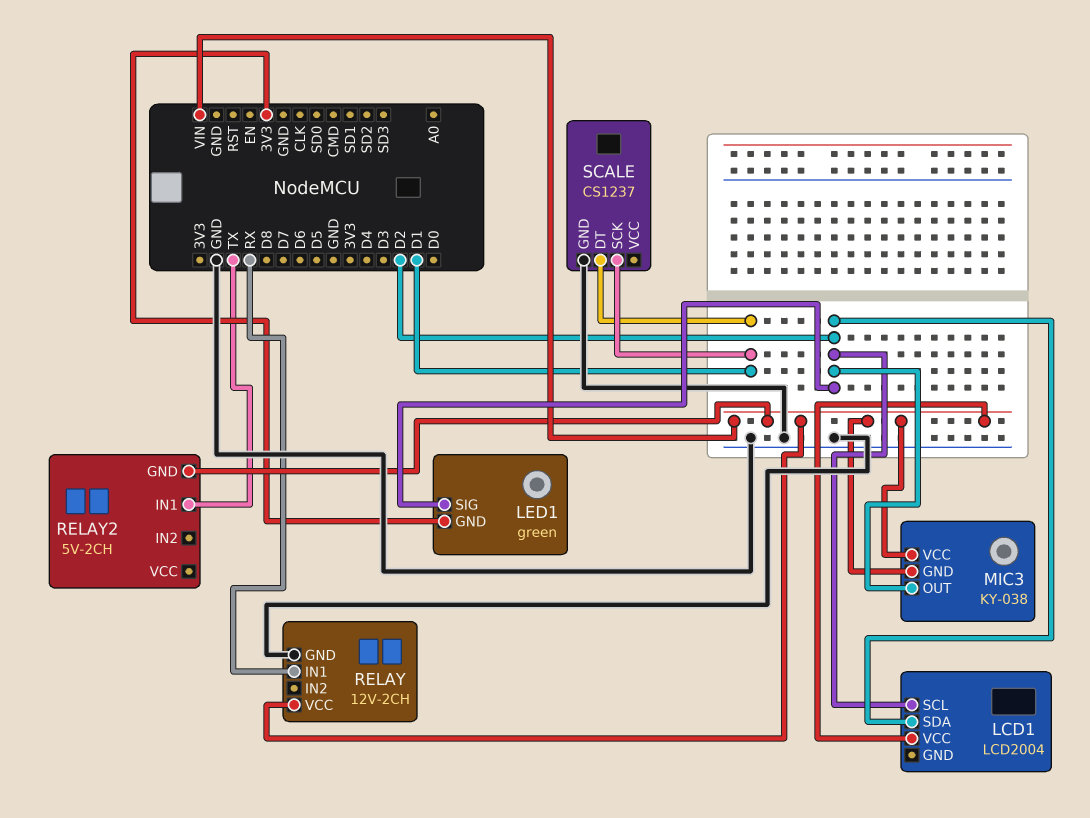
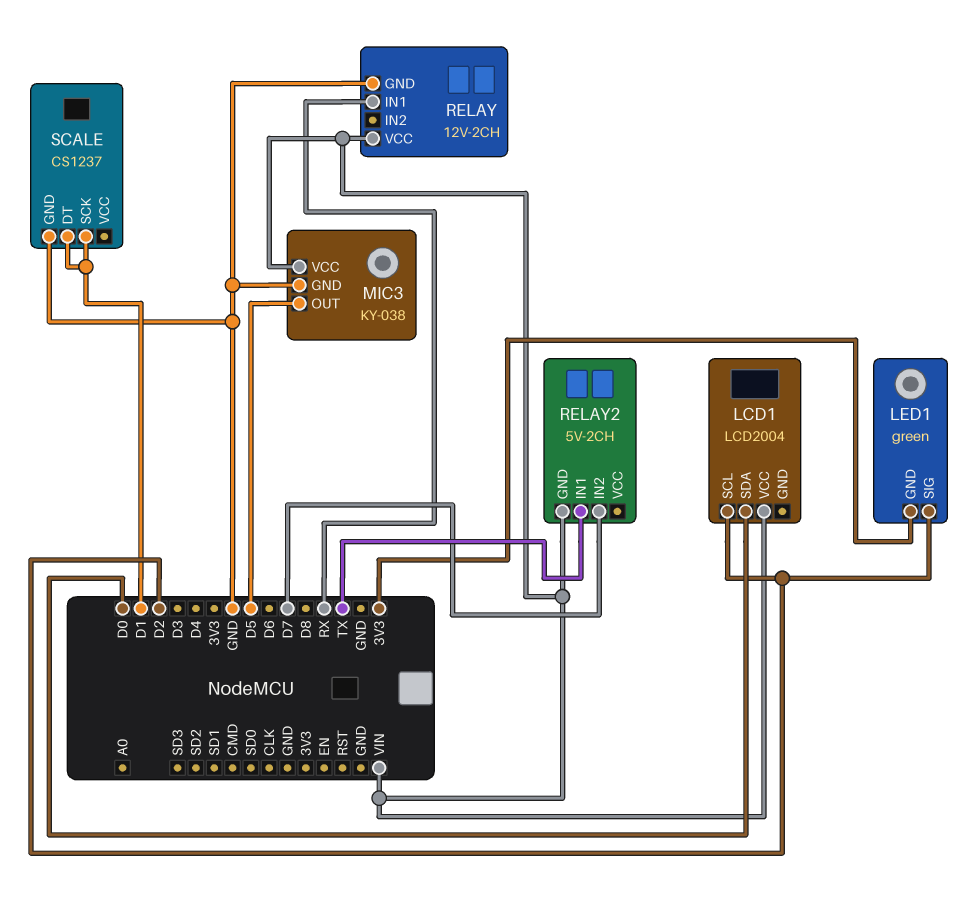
LCD1 pin SDA: D2 -> D0
MIC3 pin GND: VIN -> GND
MIC3 pin OUT: D2 -> D5
RELAY2 pin IN2: none -> D7

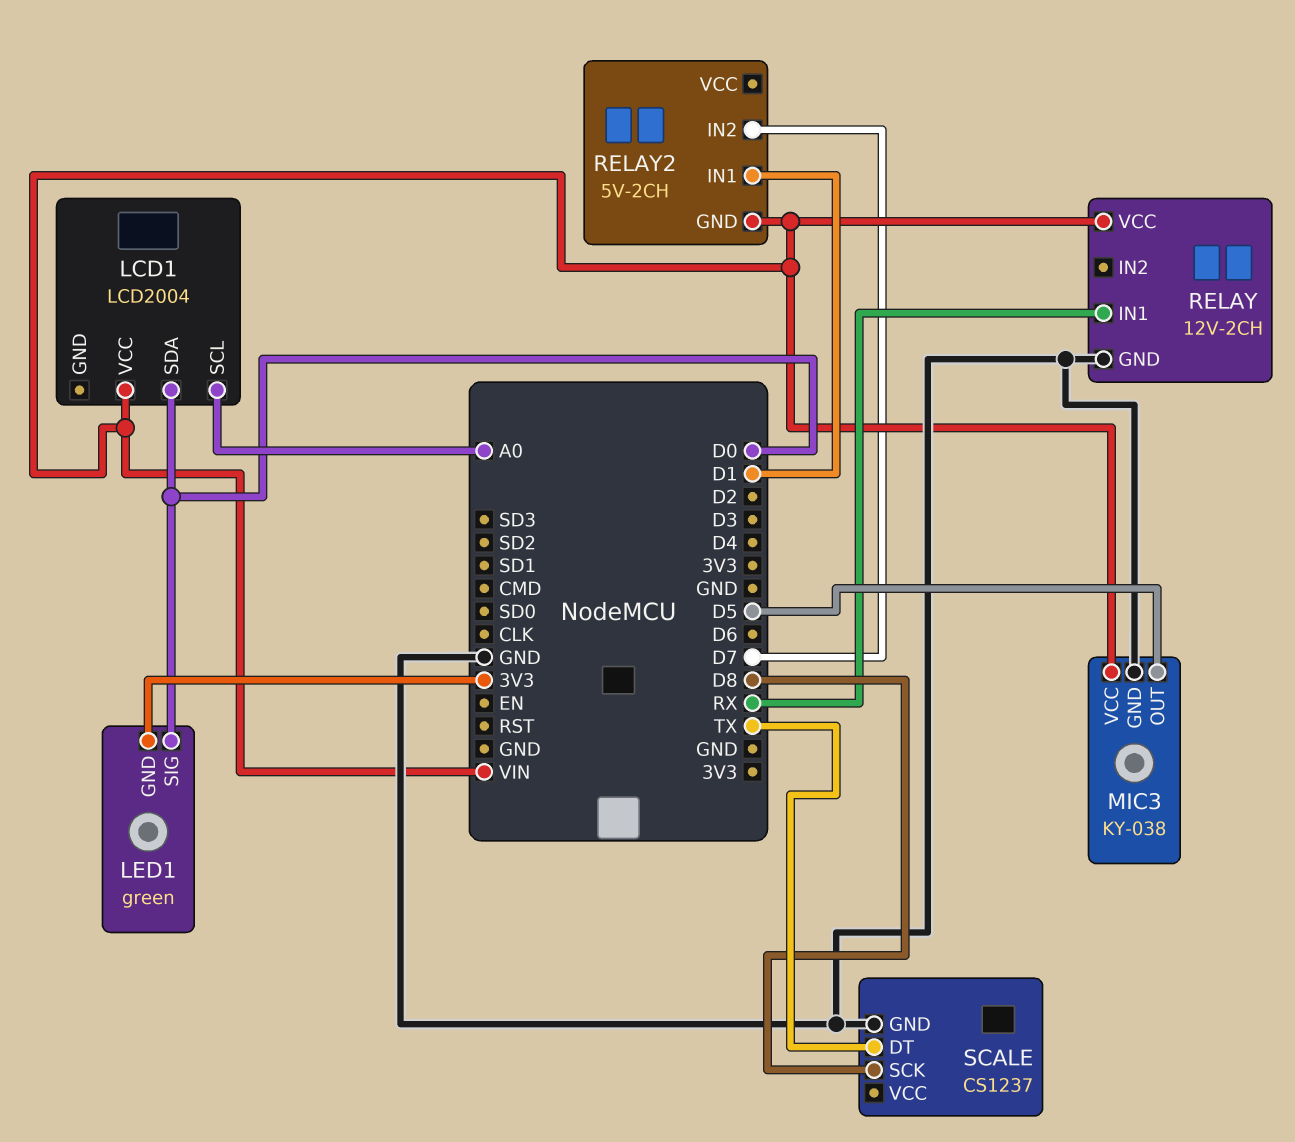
LCD1 pin SCL: D2 -> A0
LED1 pin SIG: D2 -> D0
RELAY2 pin IN1: TX -> D1
SCALE pin DT: D1 -> TX
SCALE pin SCK: D1 -> D8

